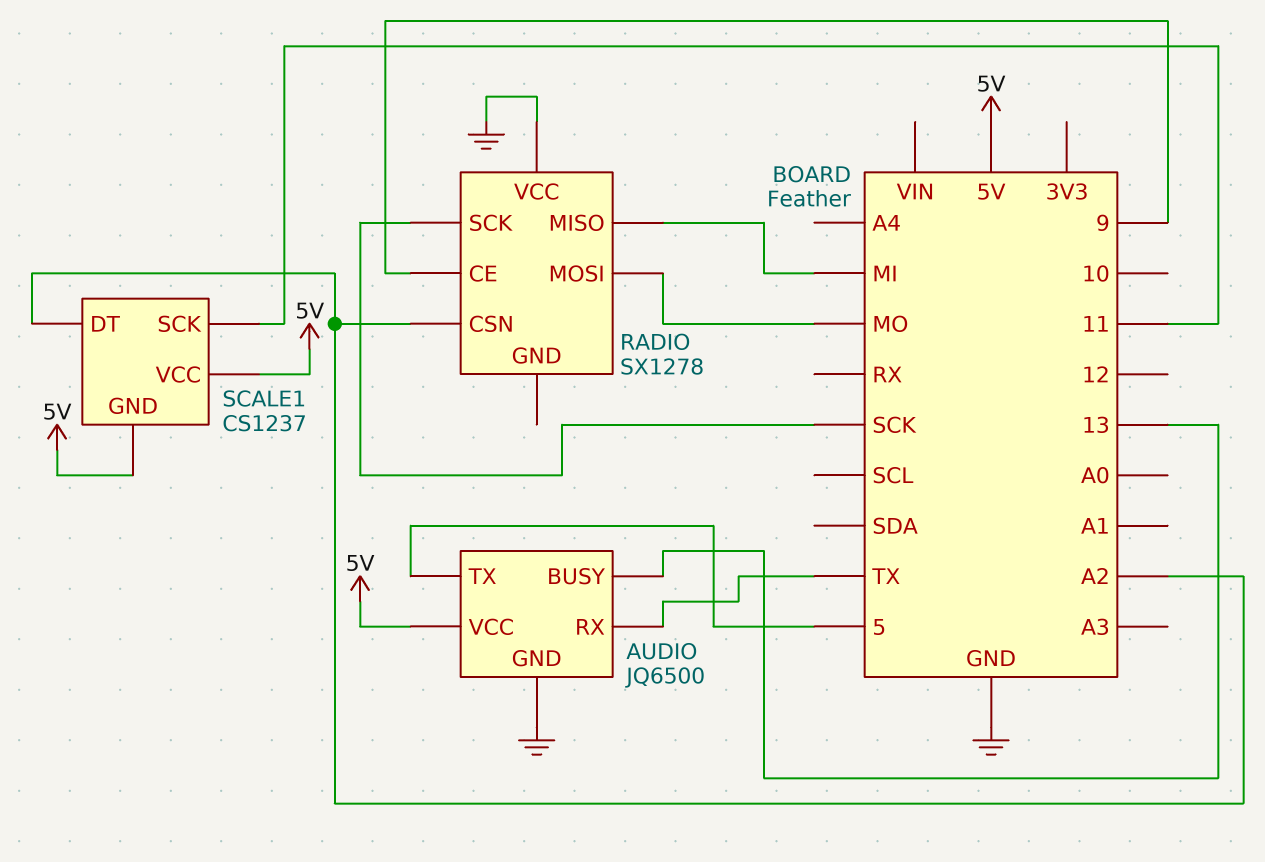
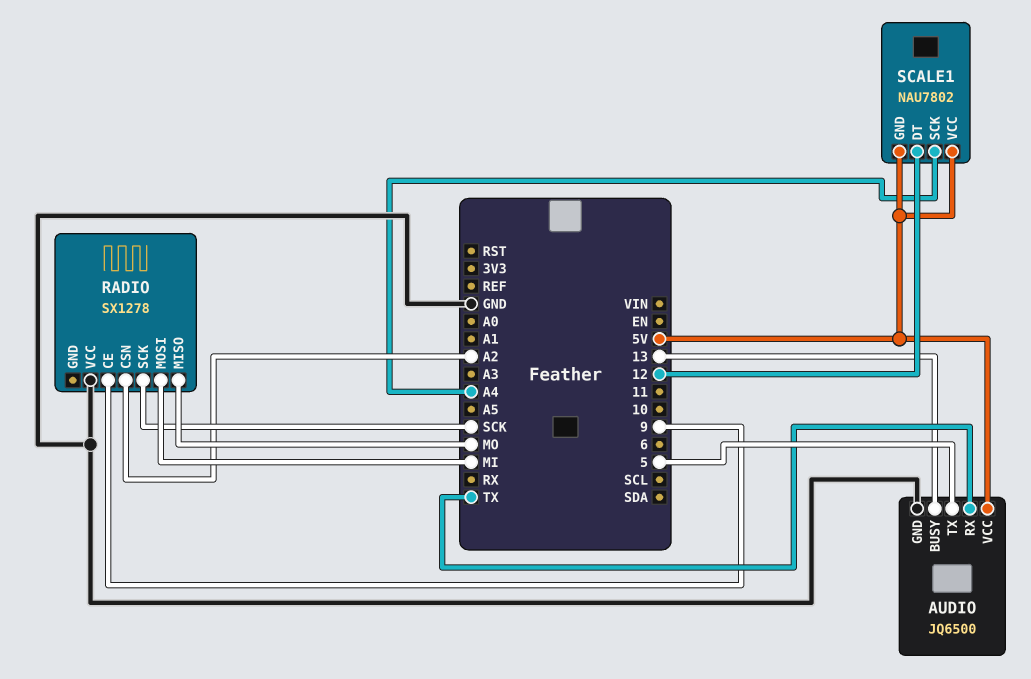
RADIO pin MISO: MI -> MO
RADIO pin MOSI: MO -> MI
SCALE1: CS1237 -> NAU7802
SCALE1 pin DT: A2 -> 12
SCALE1 pin SCK: 11 -> A4

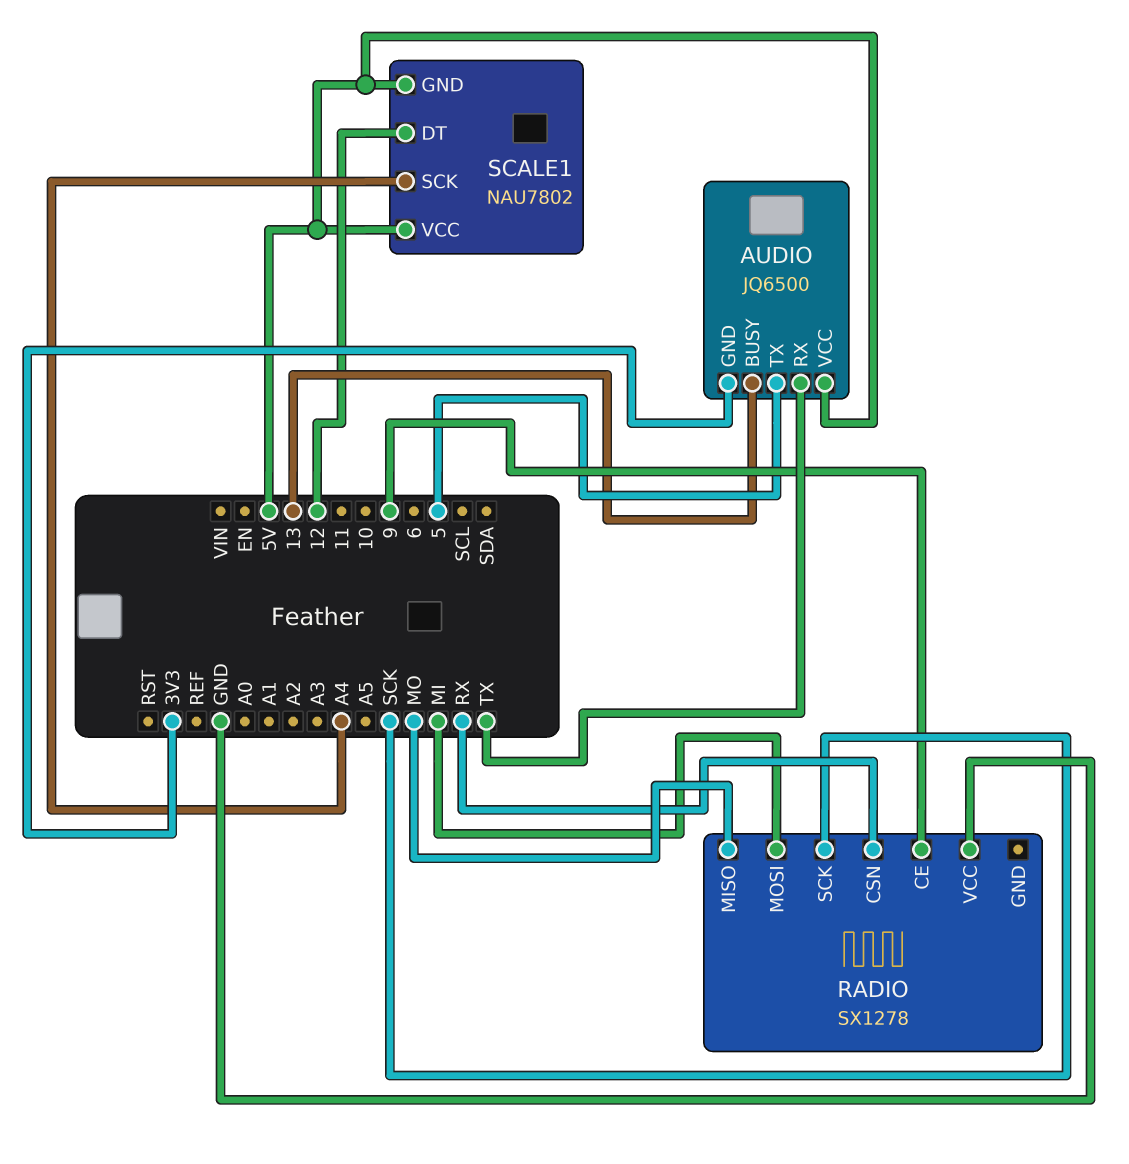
AUDIO pin GND: GND -> 3V3
RADIO pin CSN: A2 -> RX

